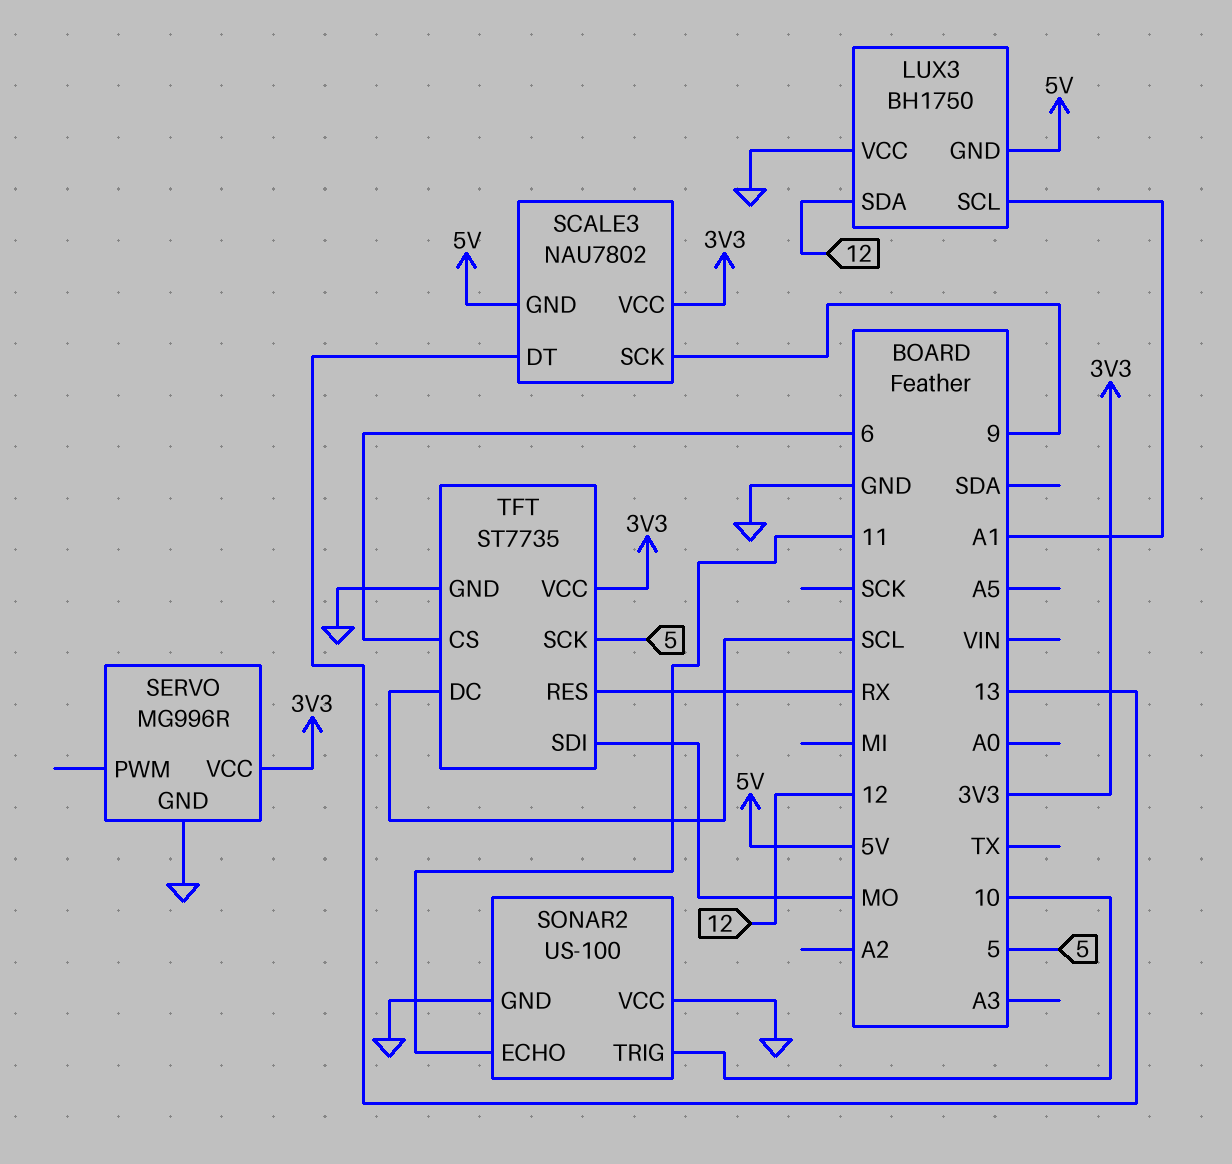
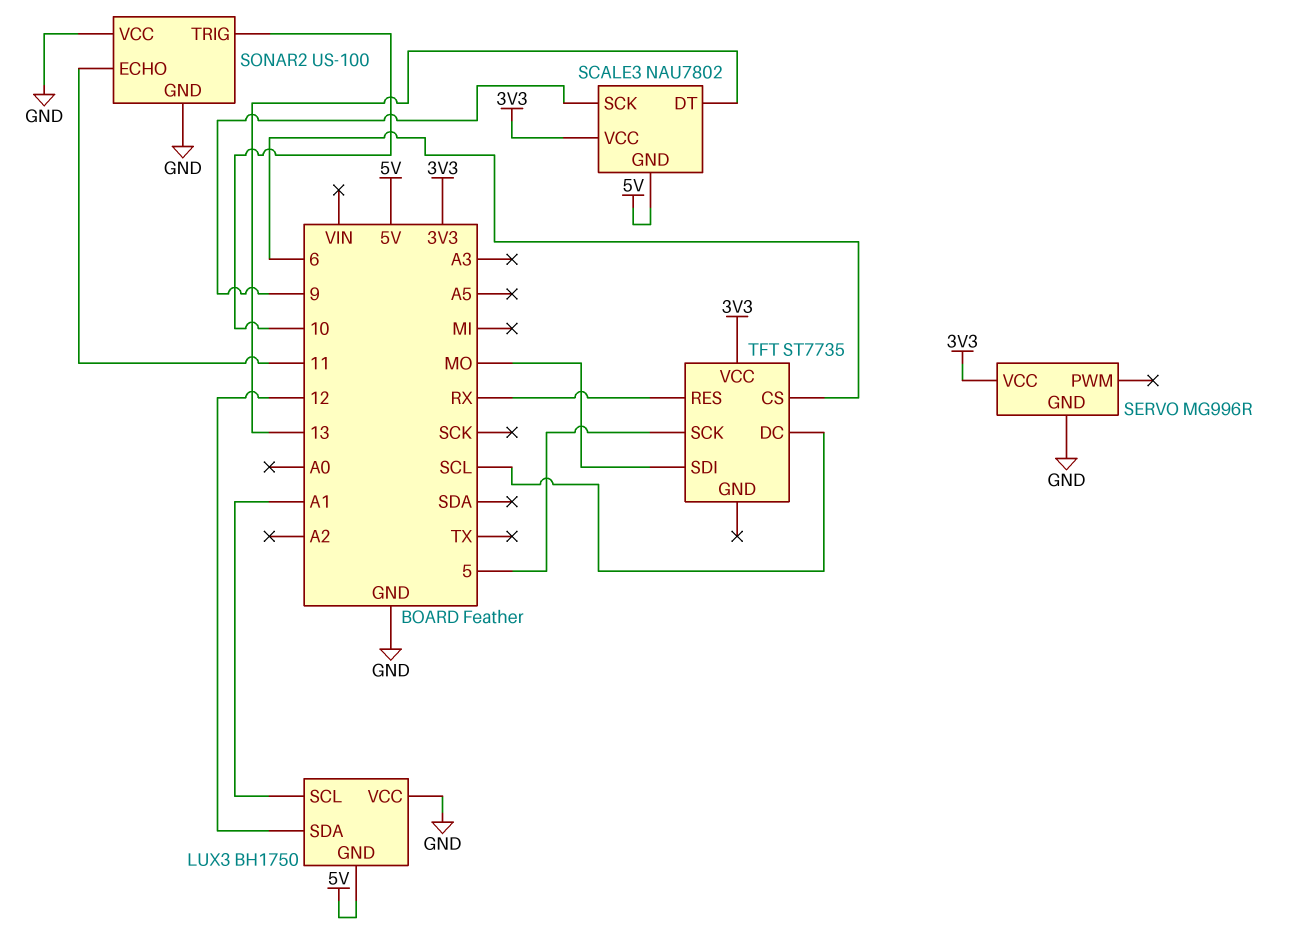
TFT pin GND: GND -> none

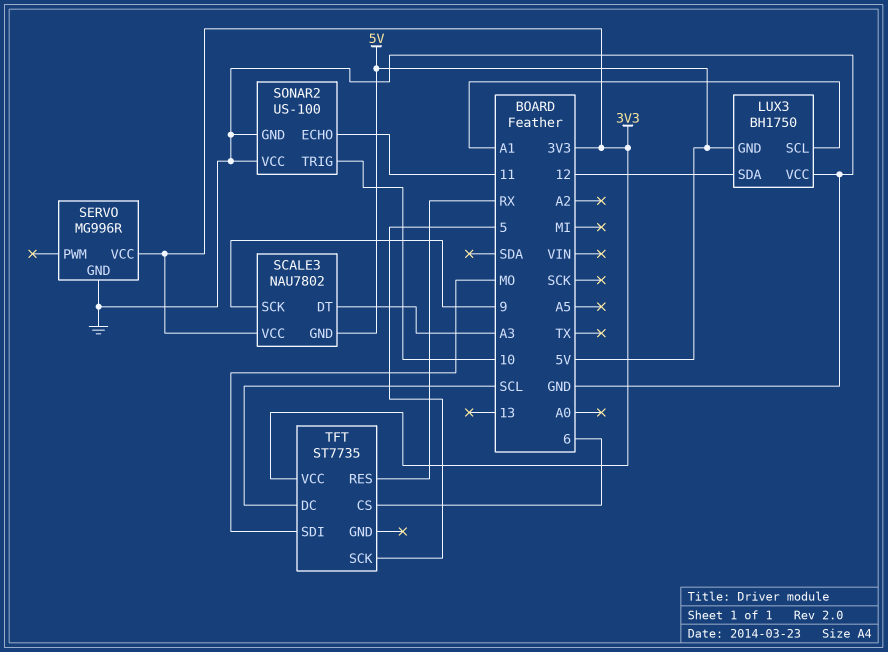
SCALE3 pin DT: 13 -> A3

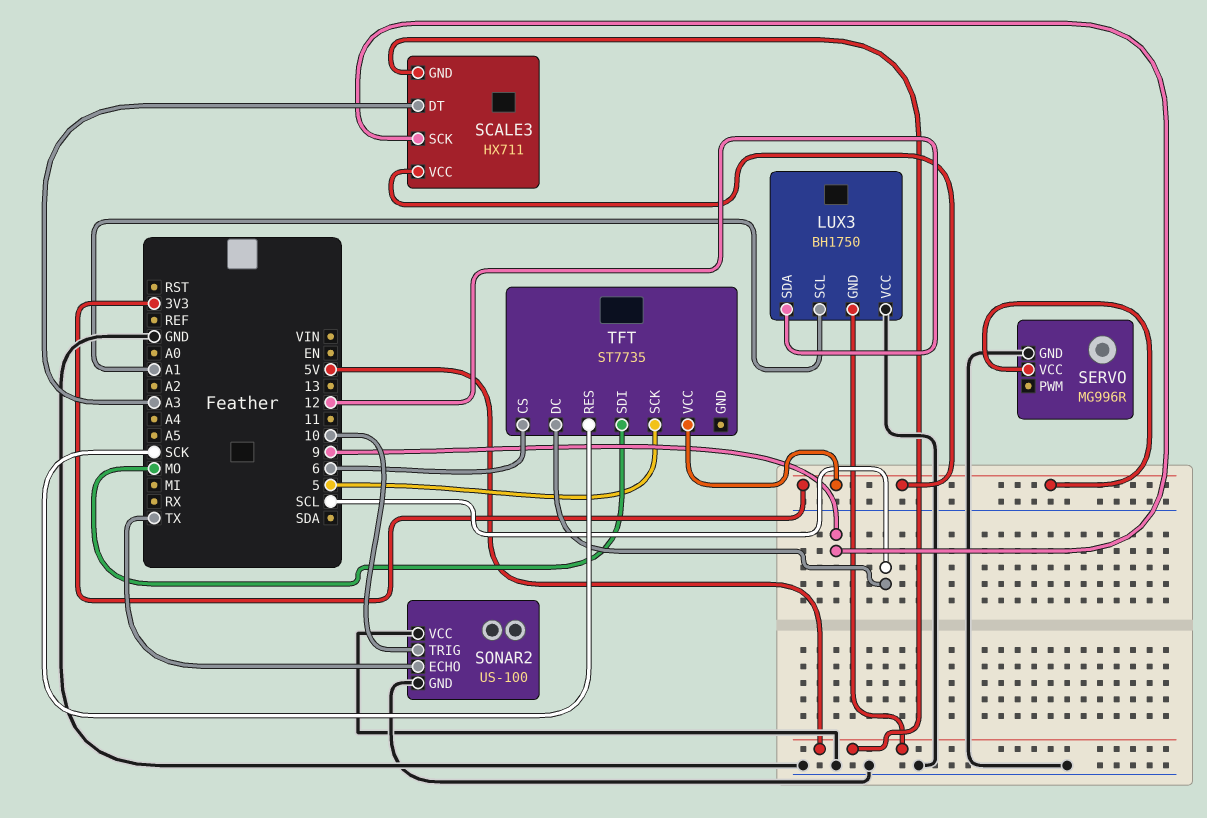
SCALE3: NAU7802 -> HX711
SONAR2 pin ECHO: 11 -> TX
TFT pin RES: RX -> SCK

